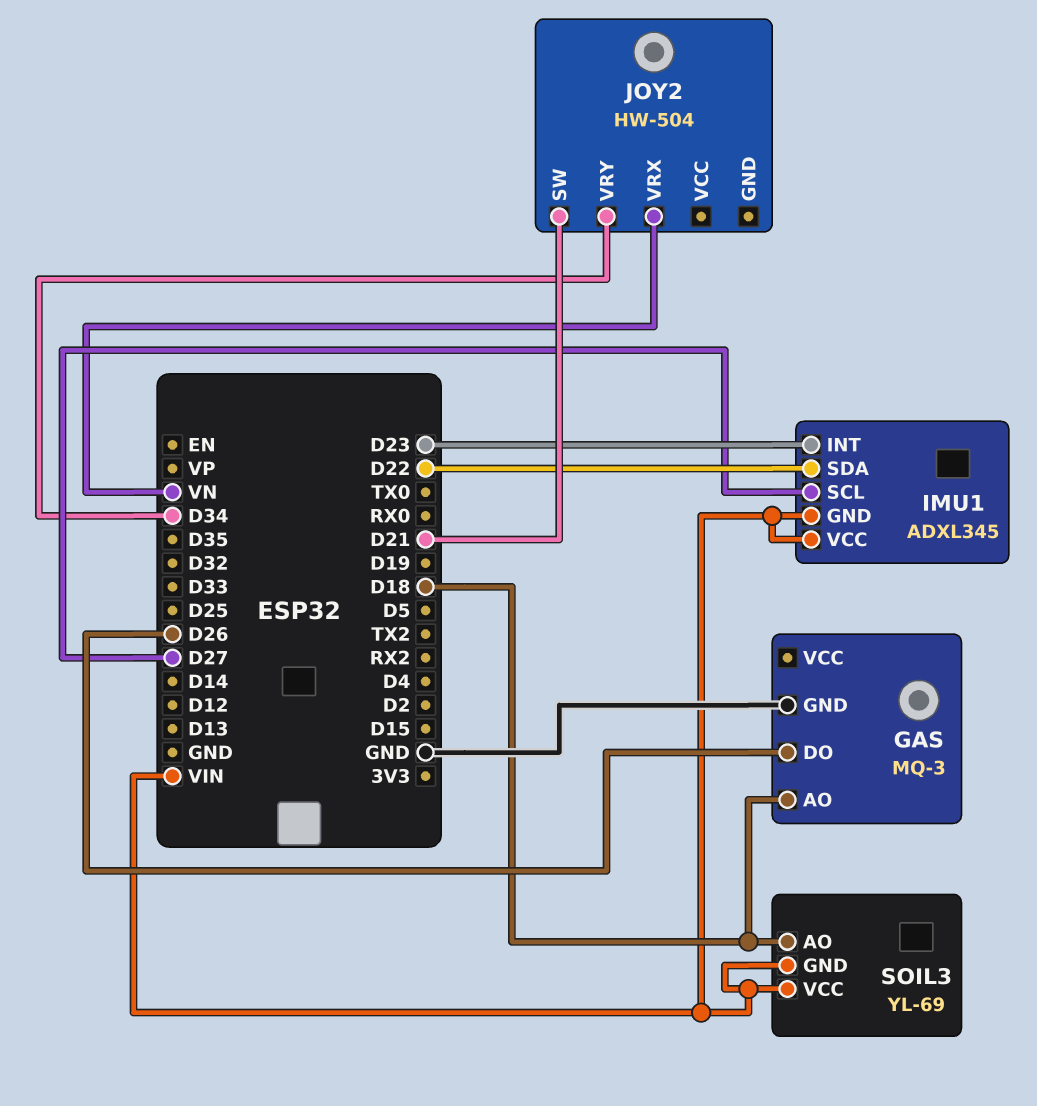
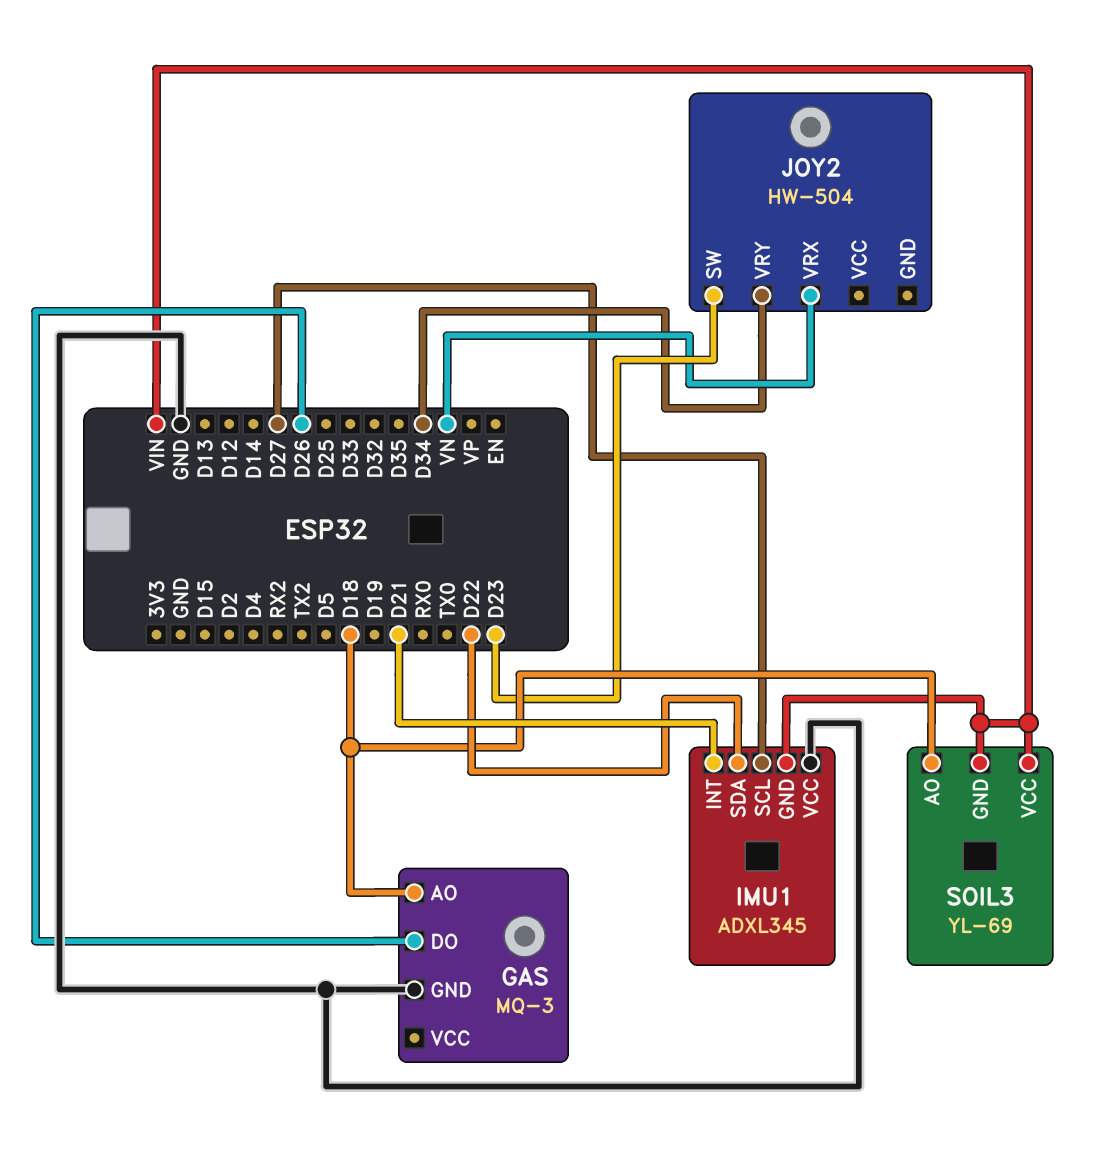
IMU1 pin INT: D23 -> D21
IMU1 pin VCC: VIN -> GND
JOY2 pin SW: D21 -> D23

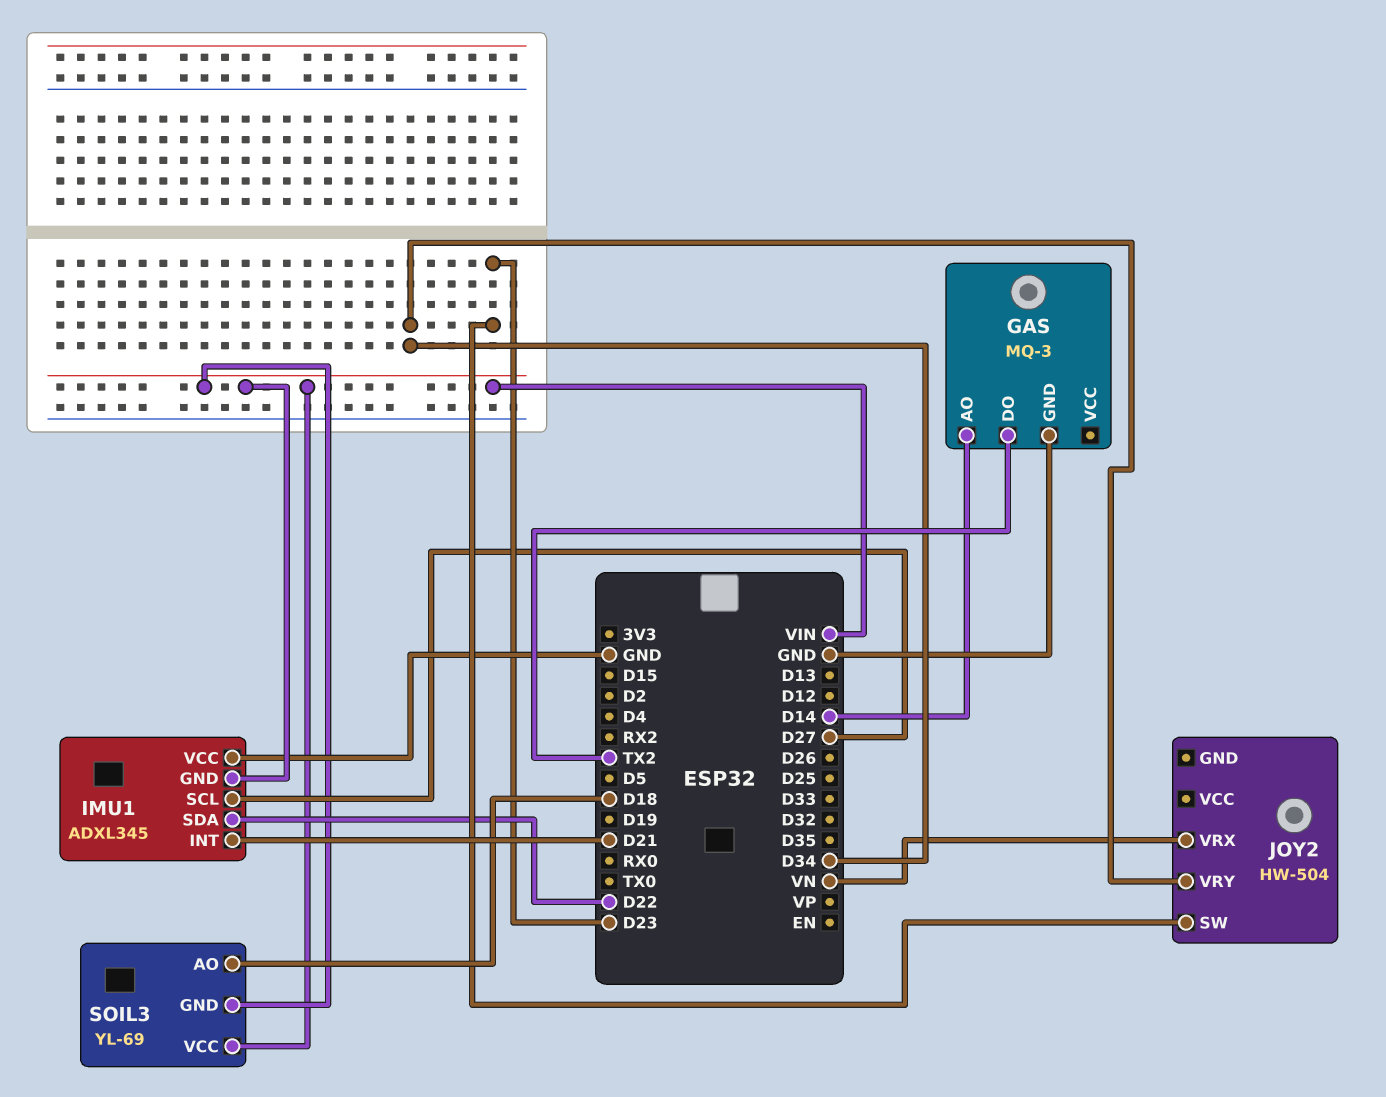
GAS pin AO: D18 -> D14
GAS pin DO: D26 -> TX2

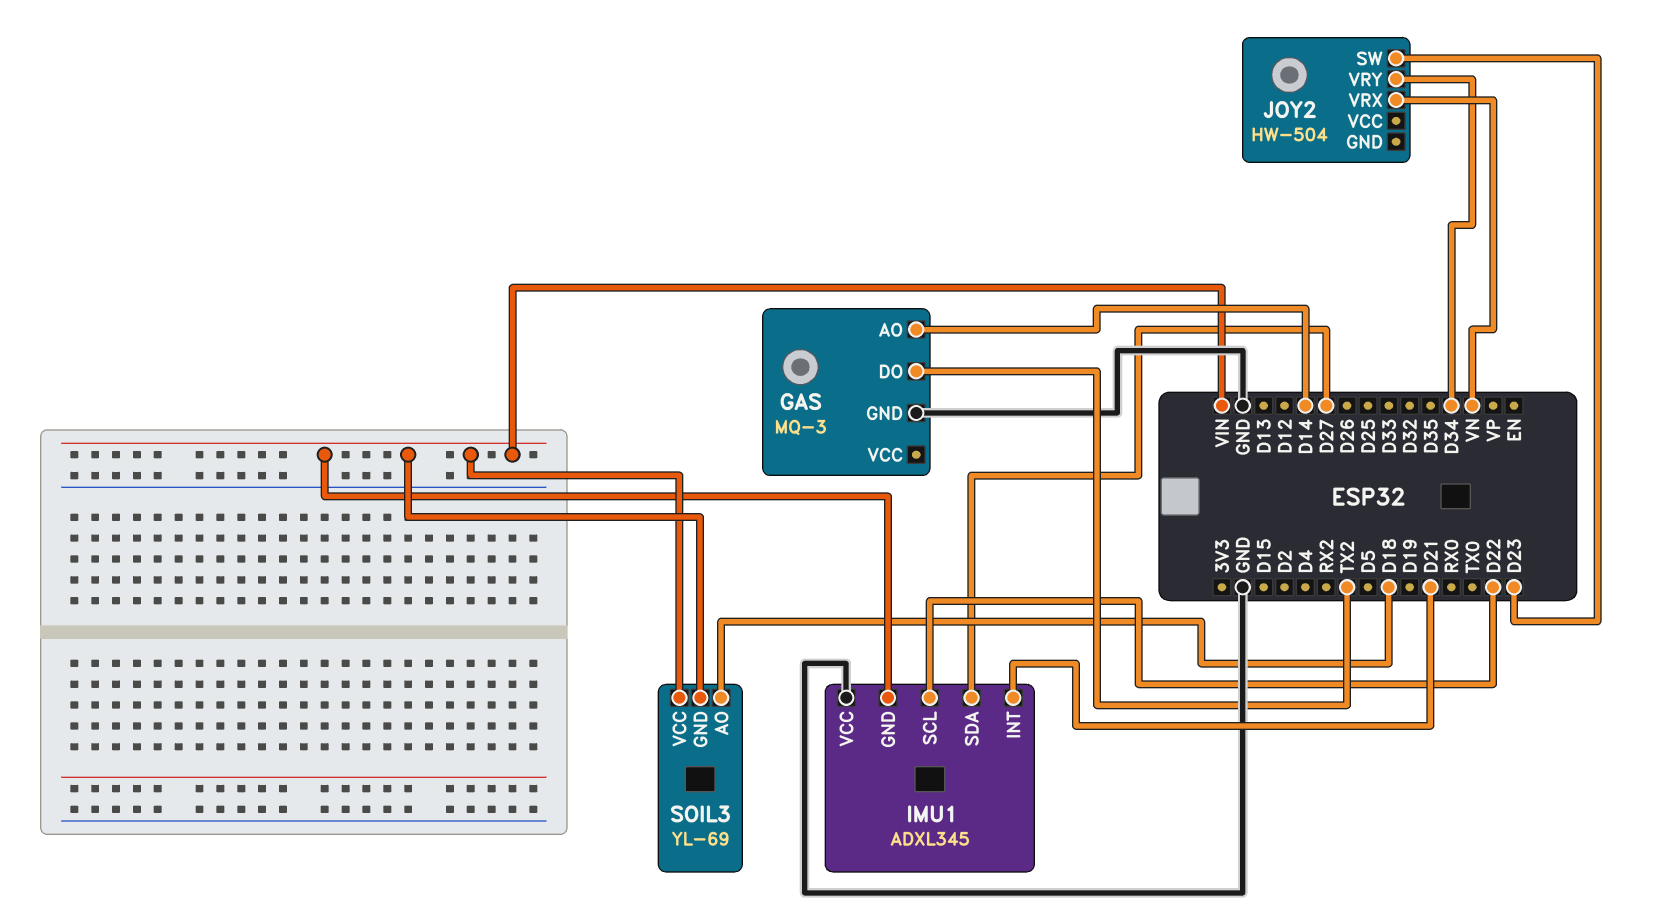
IMU1 pin SCL: D27 -> D22
IMU1 pin SDA: D22 -> D27

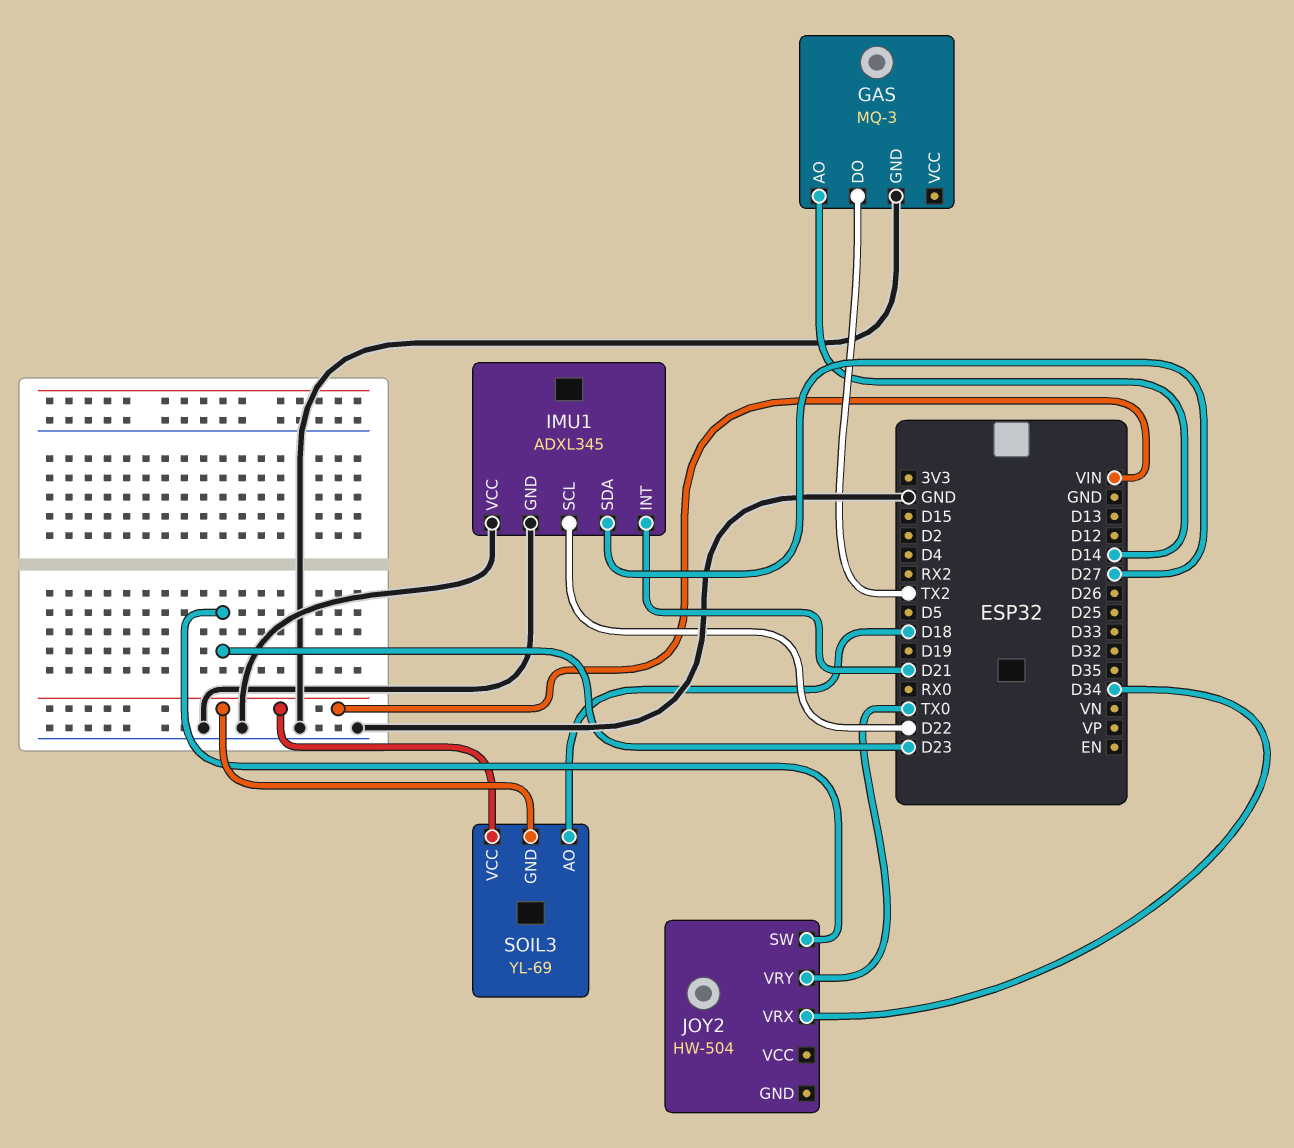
IMU1 pin GND: VIN -> GND
JOY2 pin VRX: VN -> D34
JOY2 pin VRY: D34 -> TX0

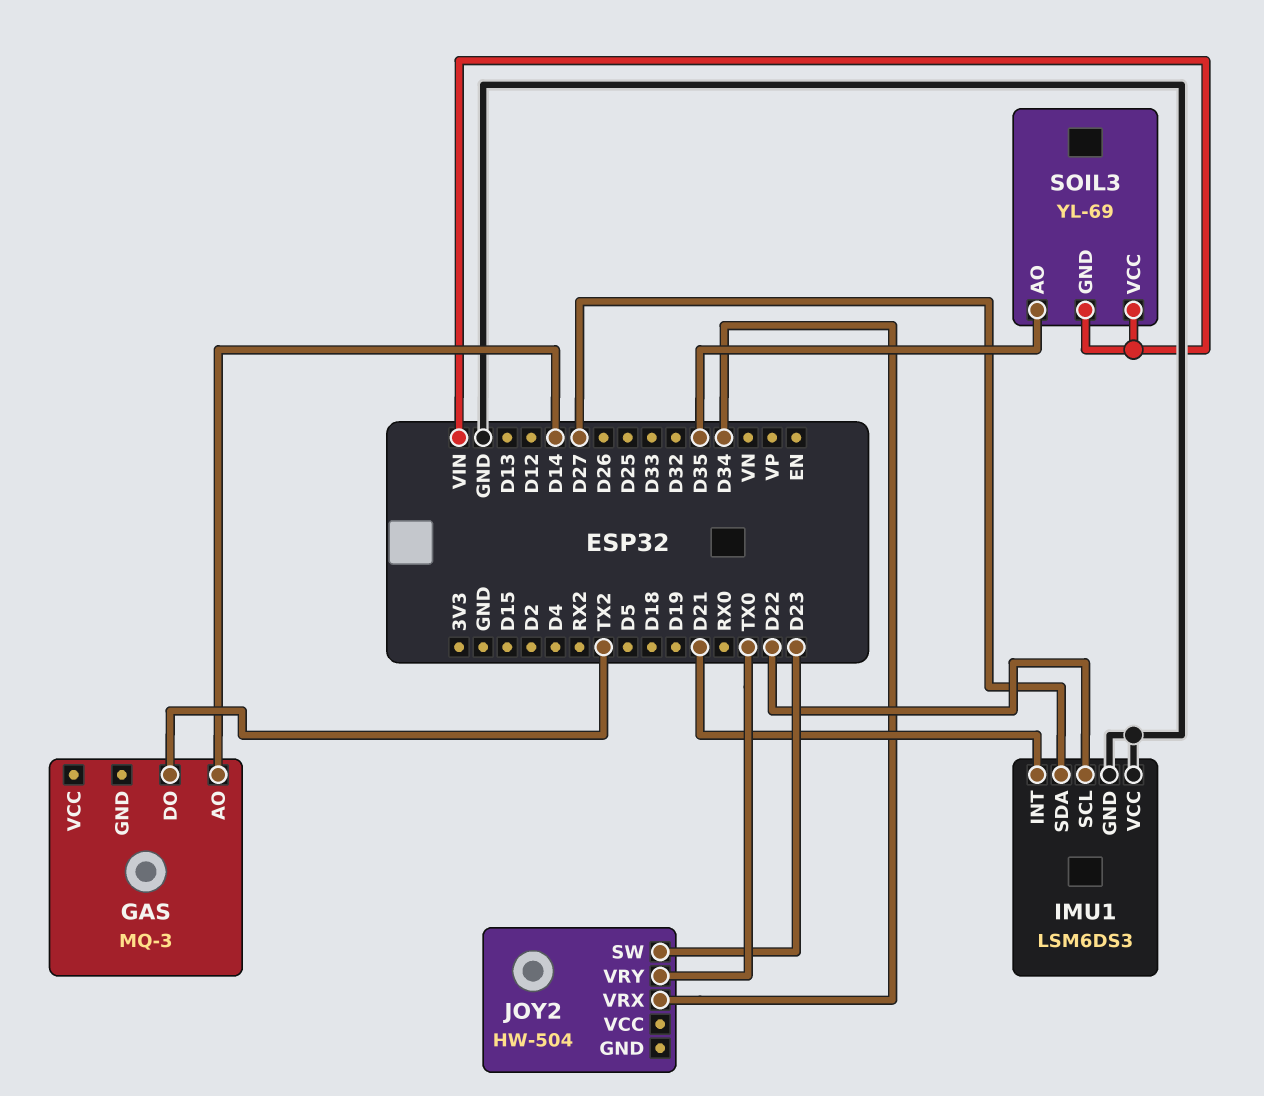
GAS pin GND: GND -> none
IMU1: ADXL345 -> LSM6DS3
SOIL3 pin AO: D18 -> D35

